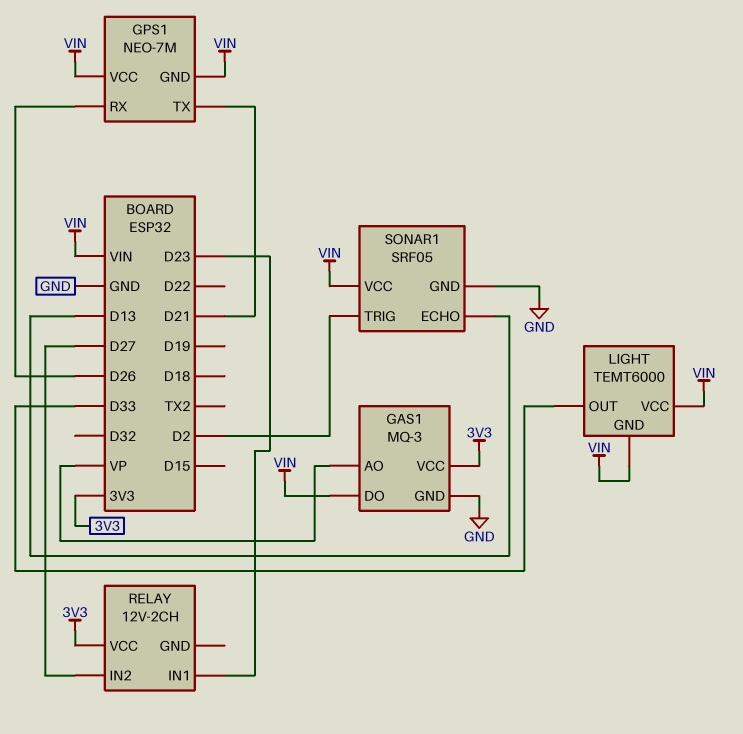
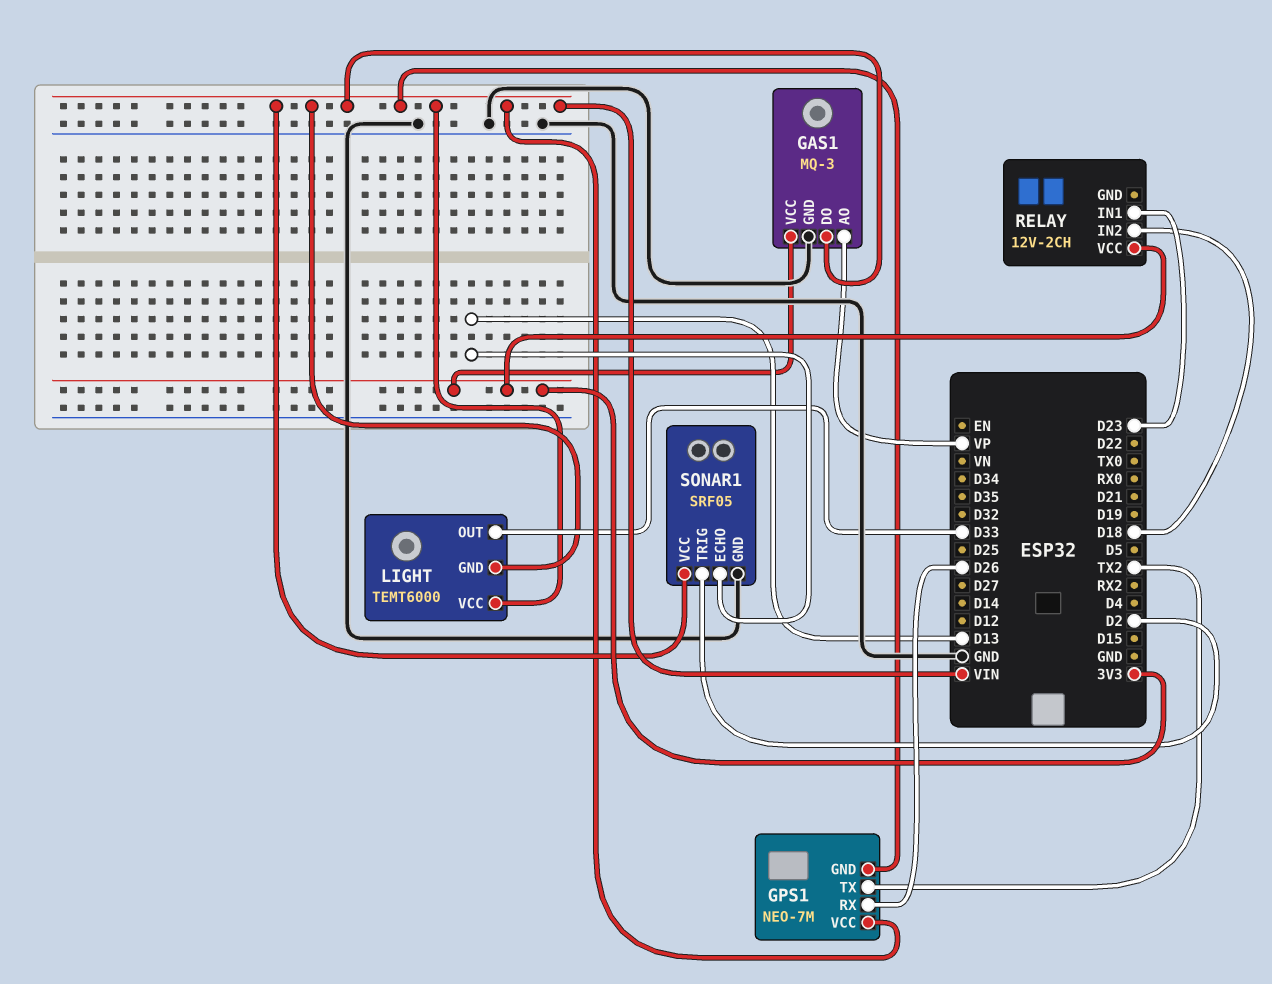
GPS1 pin TX: D21 -> TX2
RELAY pin IN2: D27 -> D18

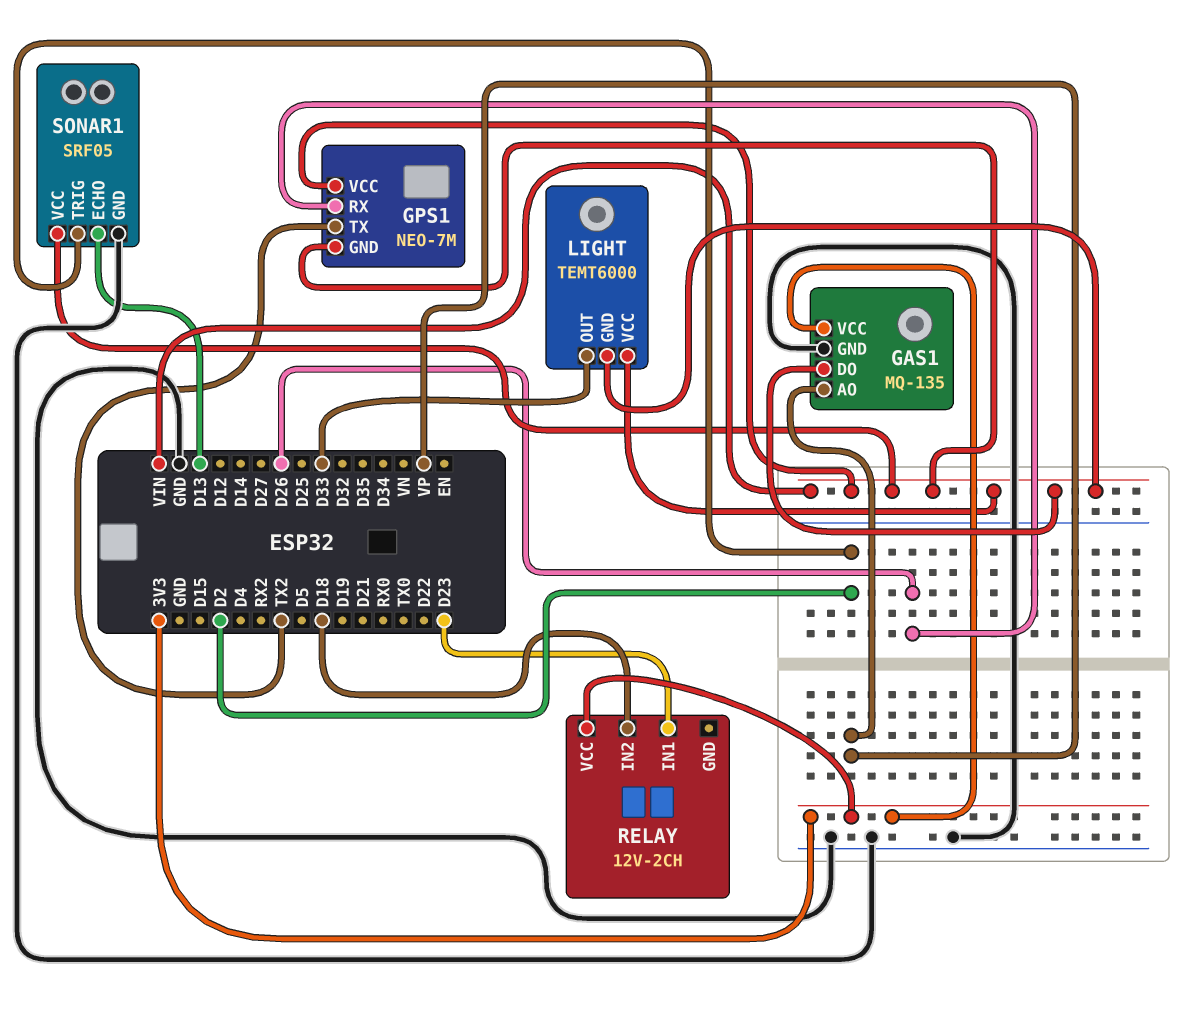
GAS1: MQ-3 -> MQ-135

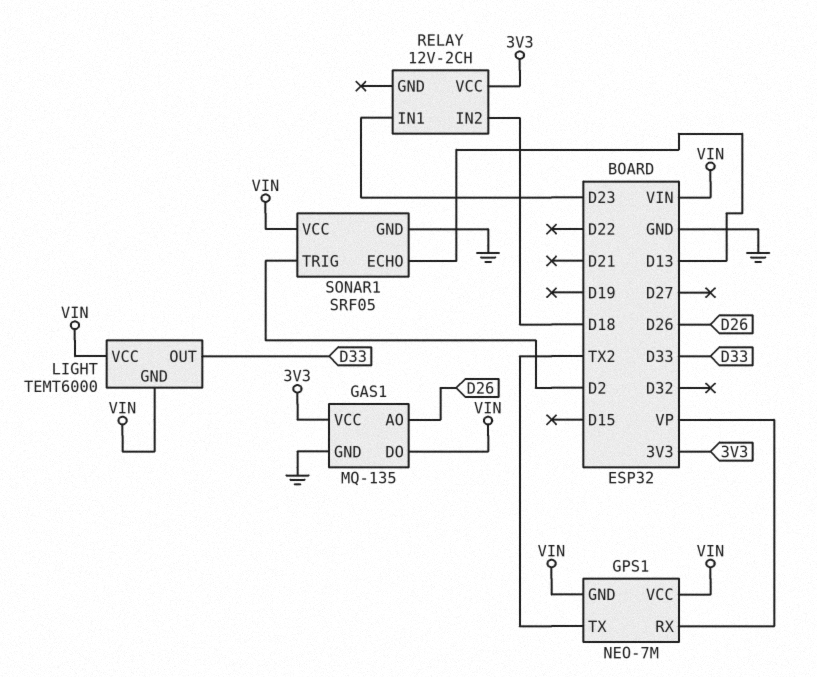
GAS1 pin AO: VP -> D26
GPS1 pin RX: D26 -> VP

